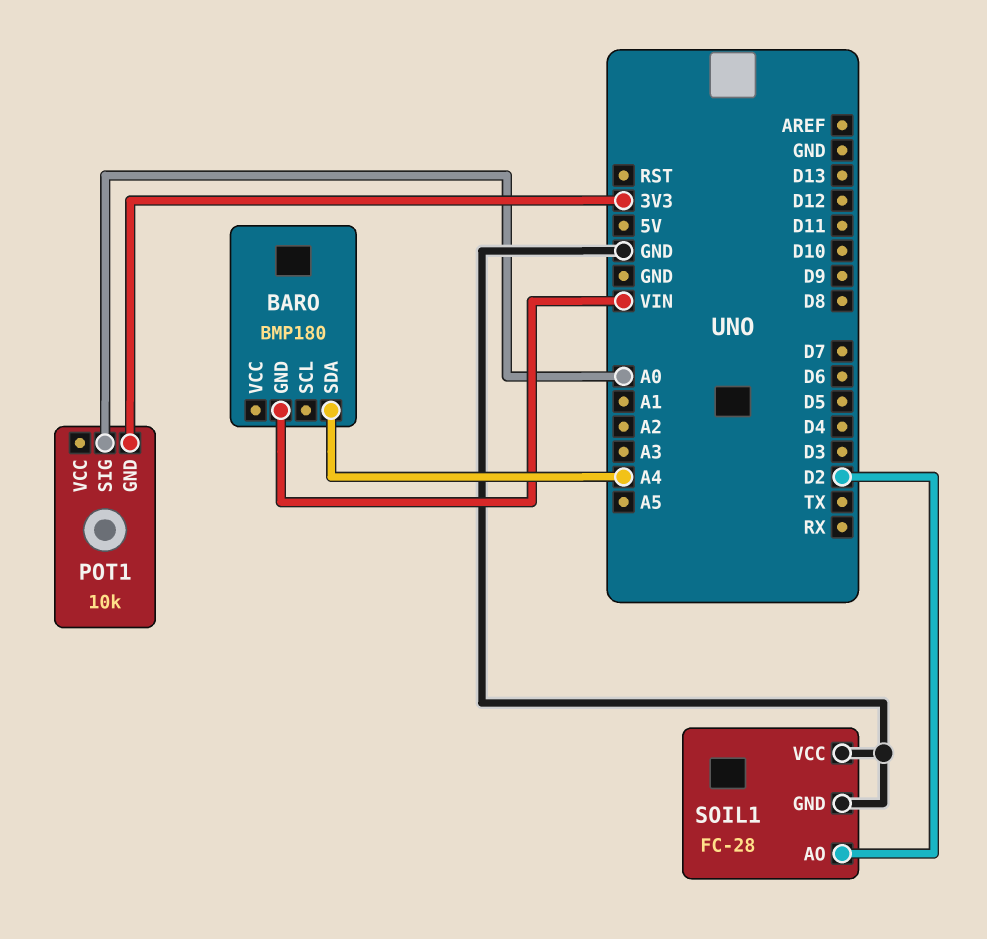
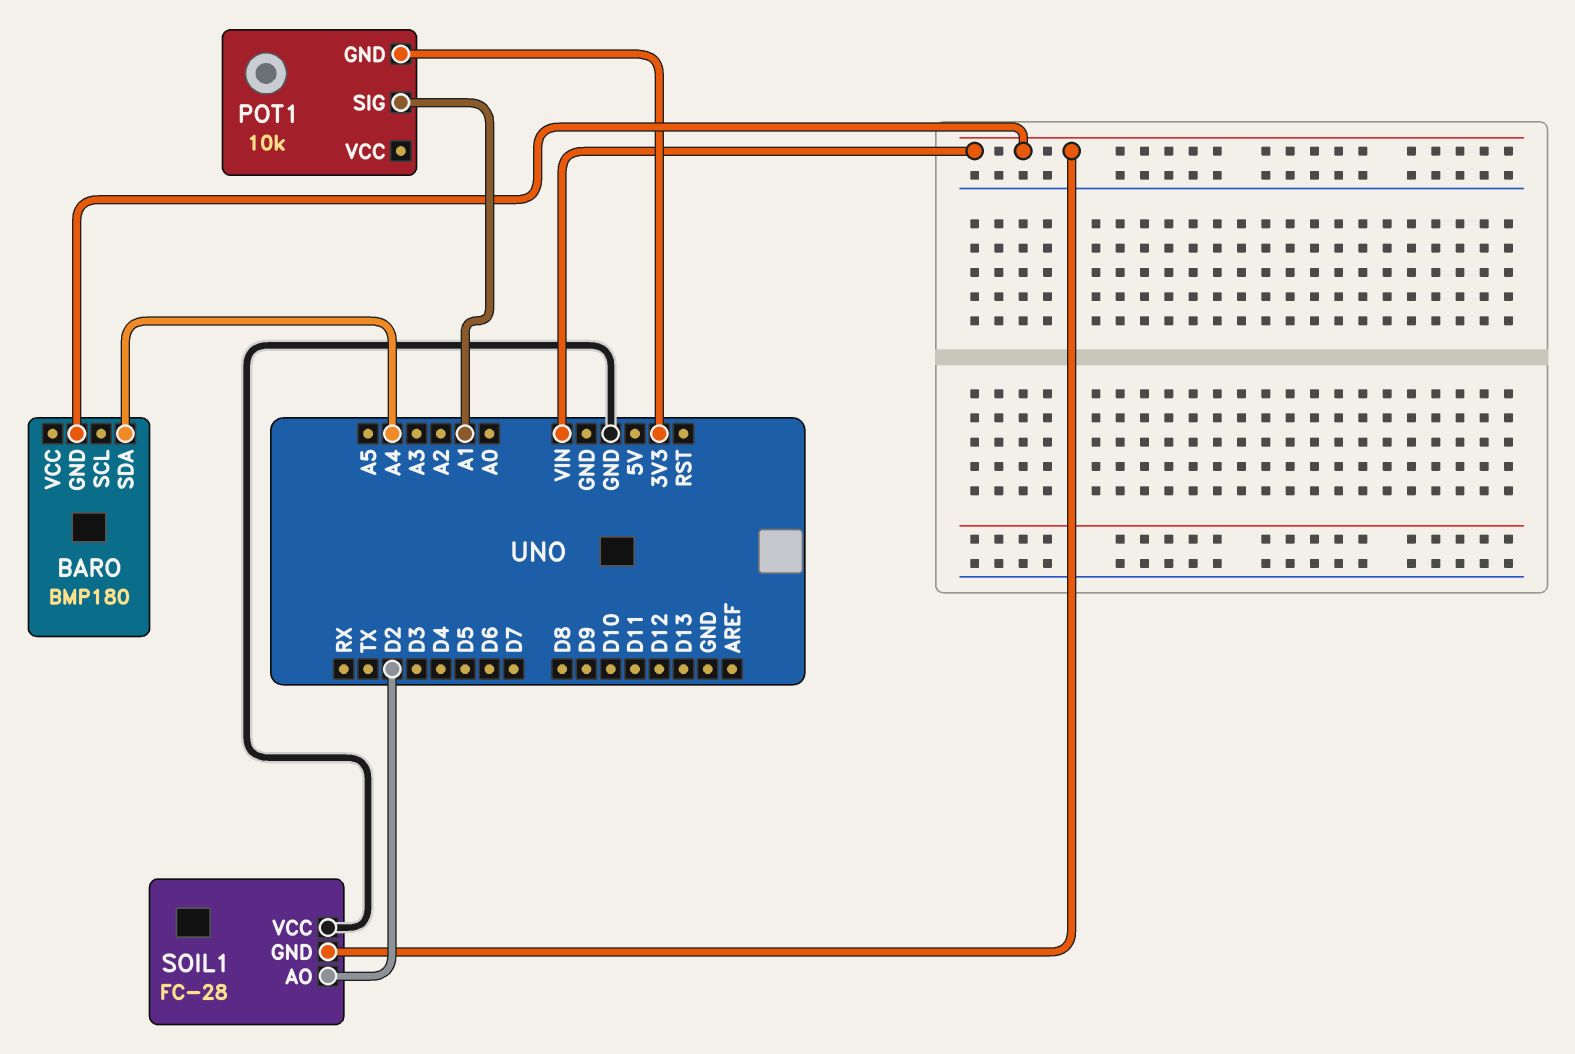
POT1 pin SIG: A0 -> A1
SOIL1 pin GND: GND -> VIN

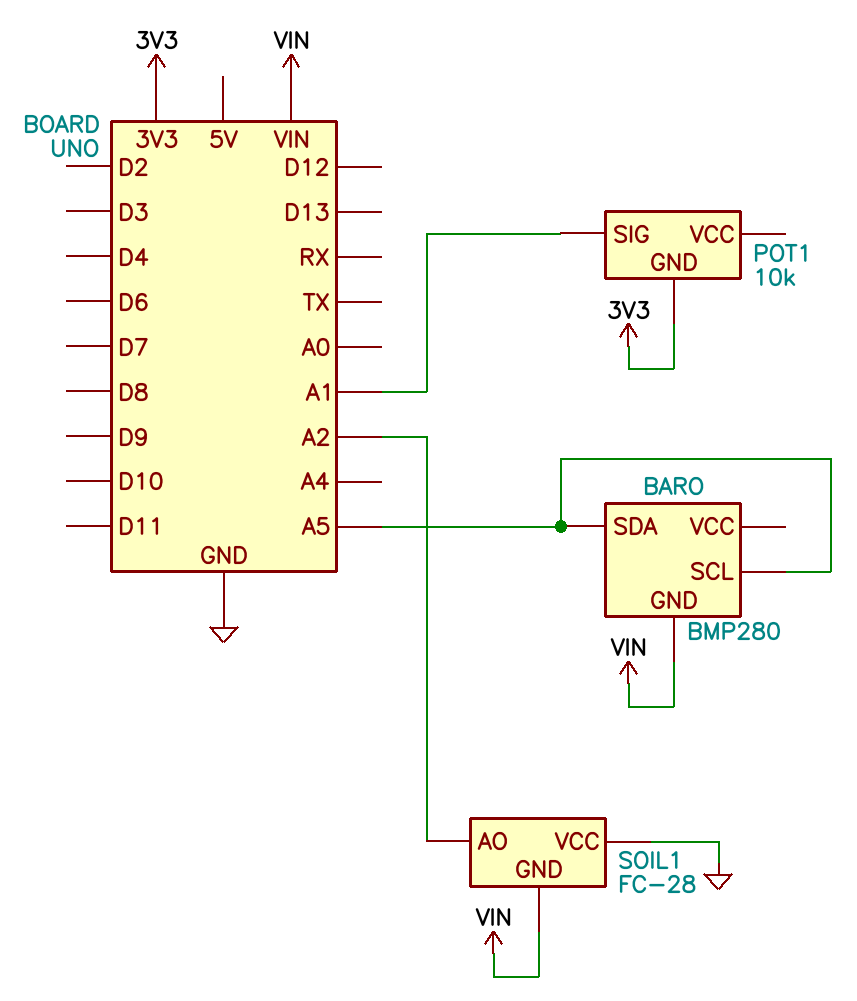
BARO: BMP180 -> BMP280
BARO pin SCL: none -> A5
BARO pin SDA: A4 -> A5
SOIL1 pin AO: D2 -> A2

